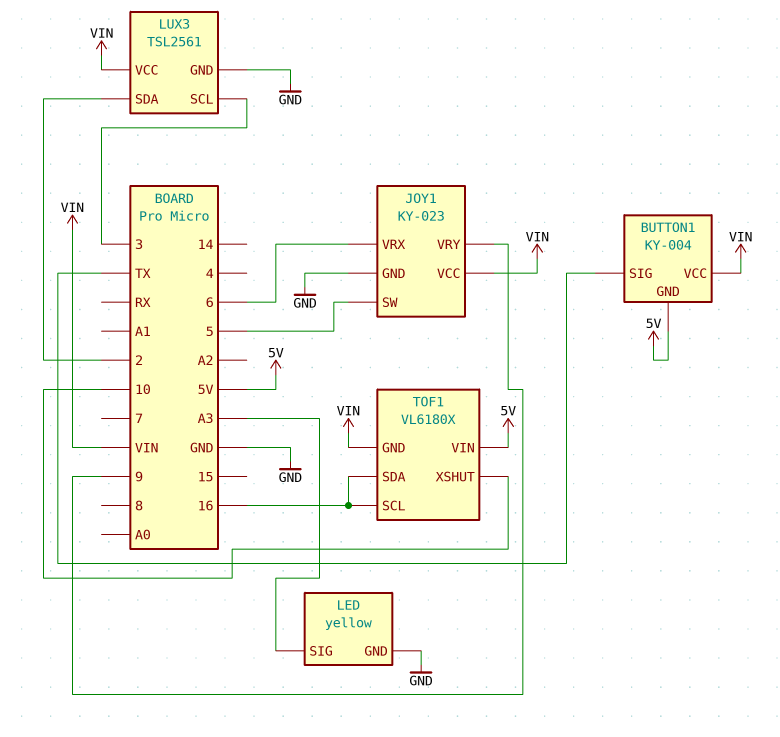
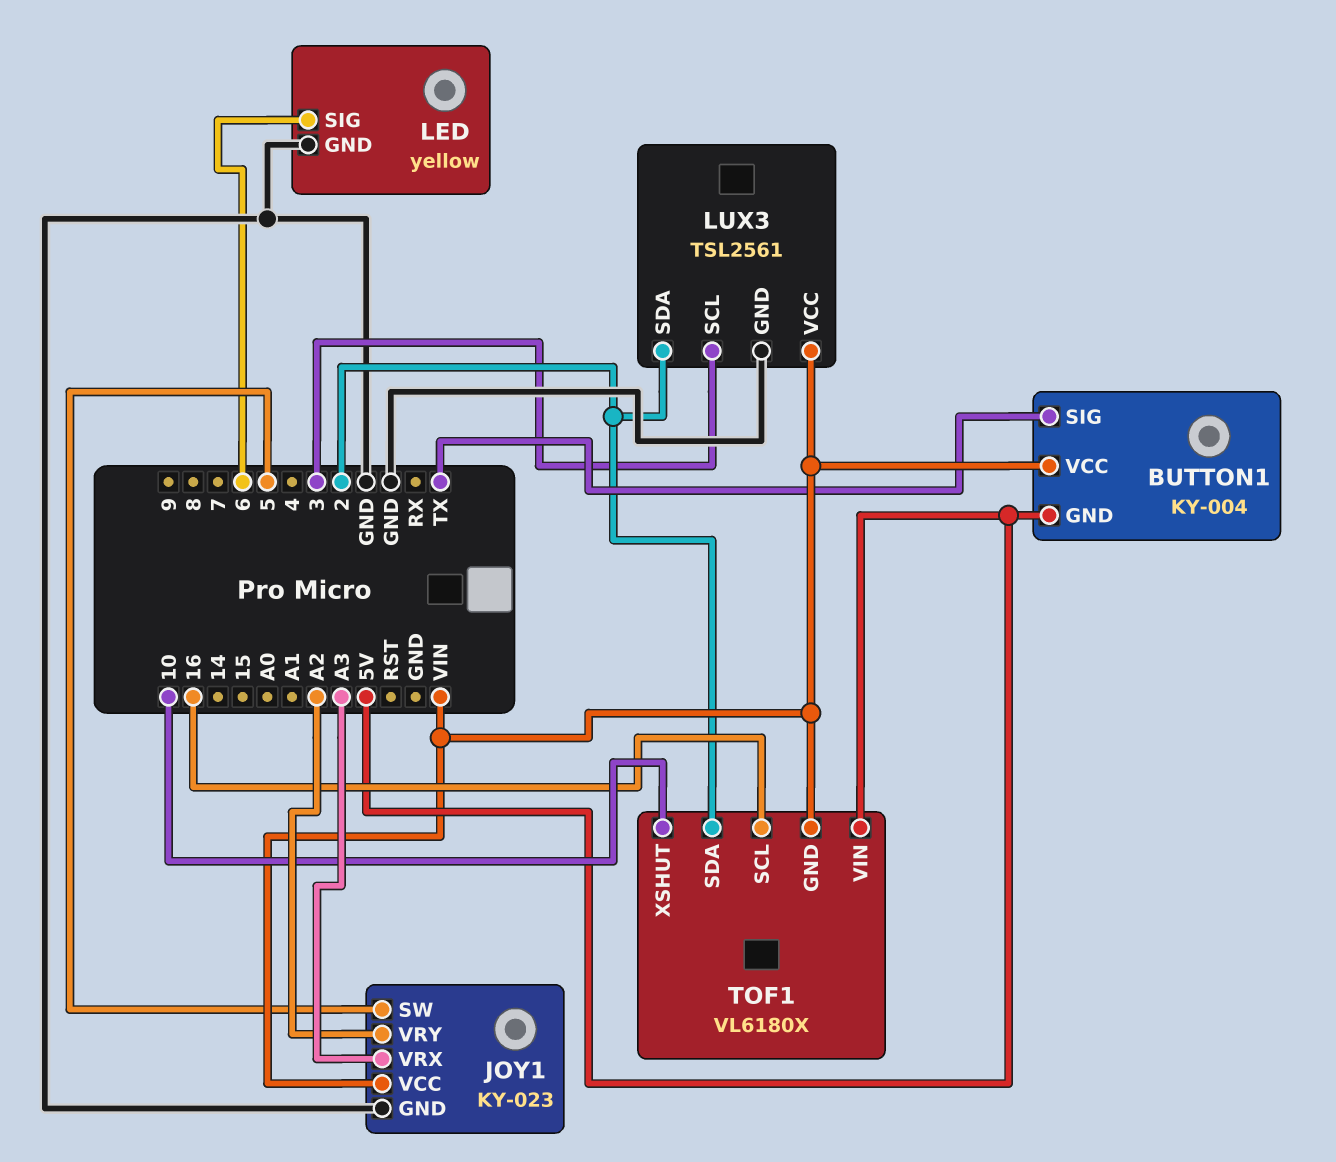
JOY1 pin VRX: 6 -> A3
JOY1 pin VRY: 9 -> A2
LED pin SIG: A3 -> 6
TOF1 pin SDA: 16 -> 2

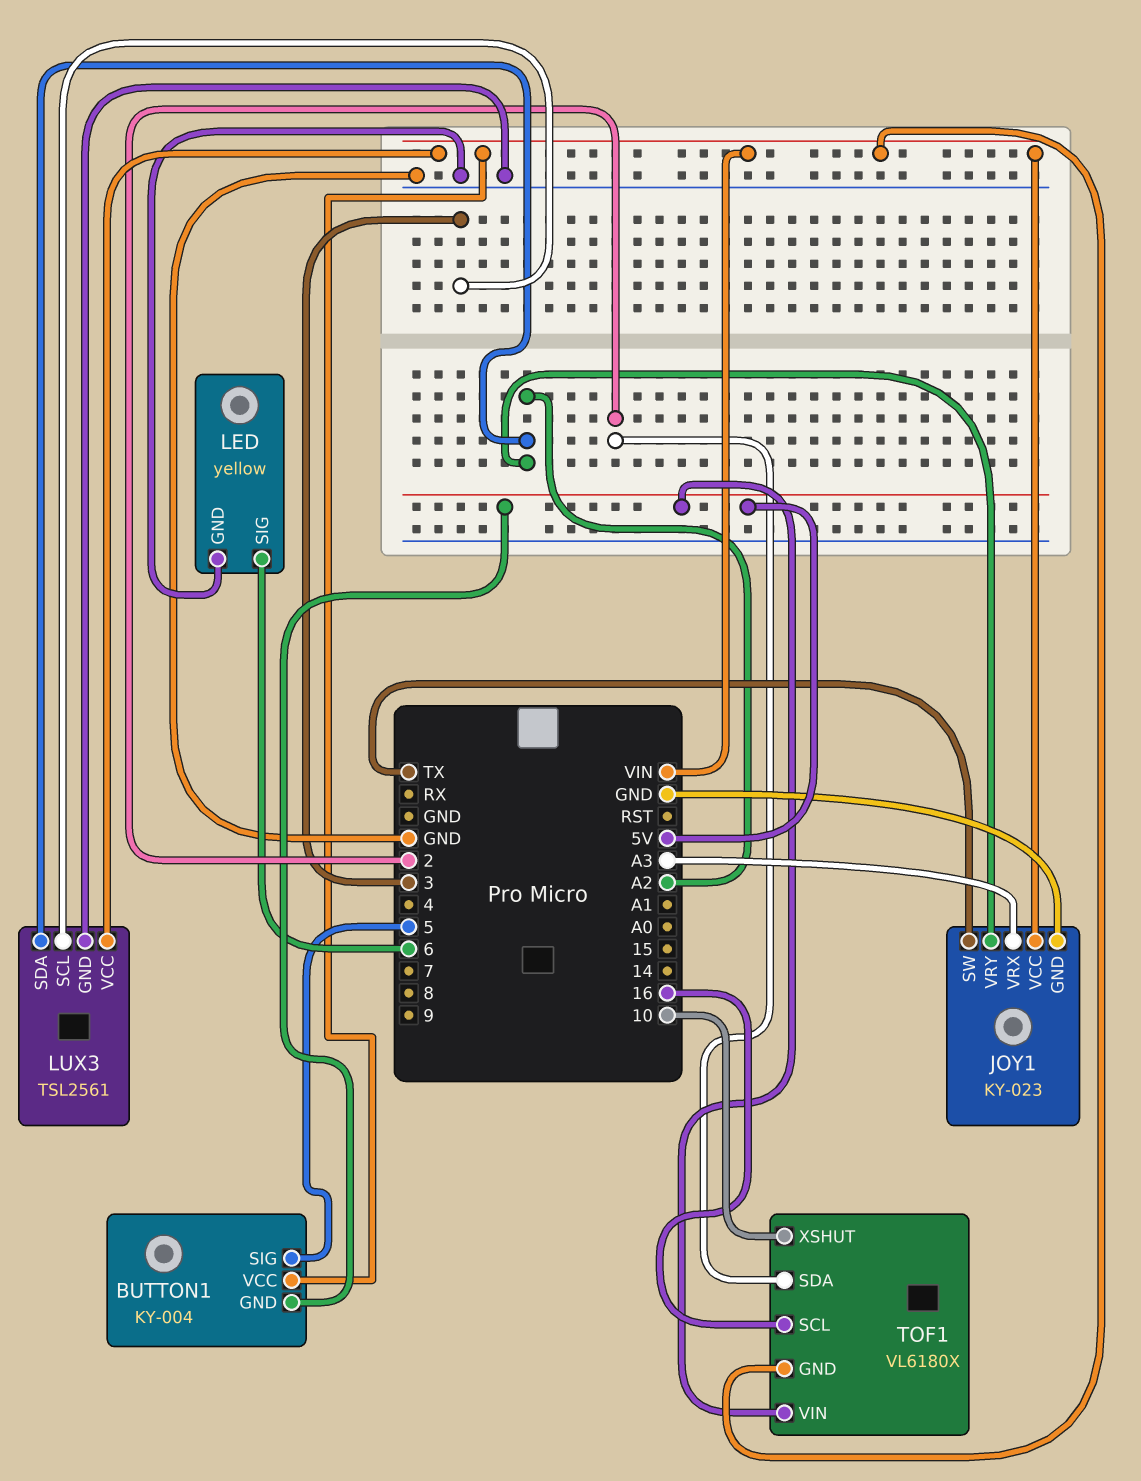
BUTTON1 pin SIG: TX -> 5
JOY1 pin SW: 5 -> TX
LUX3 pin SDA: 2 -> A2

